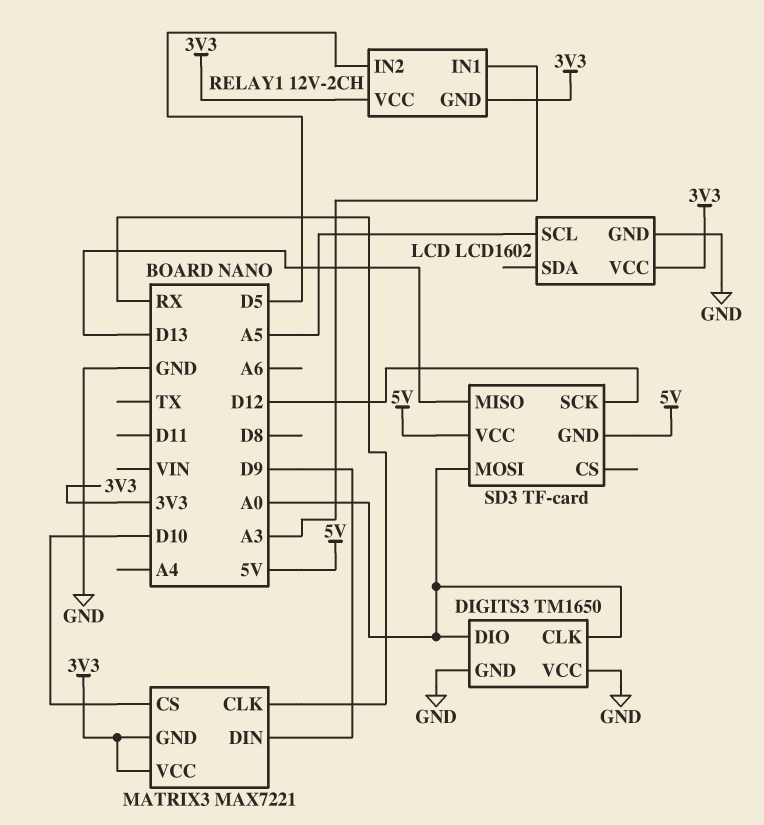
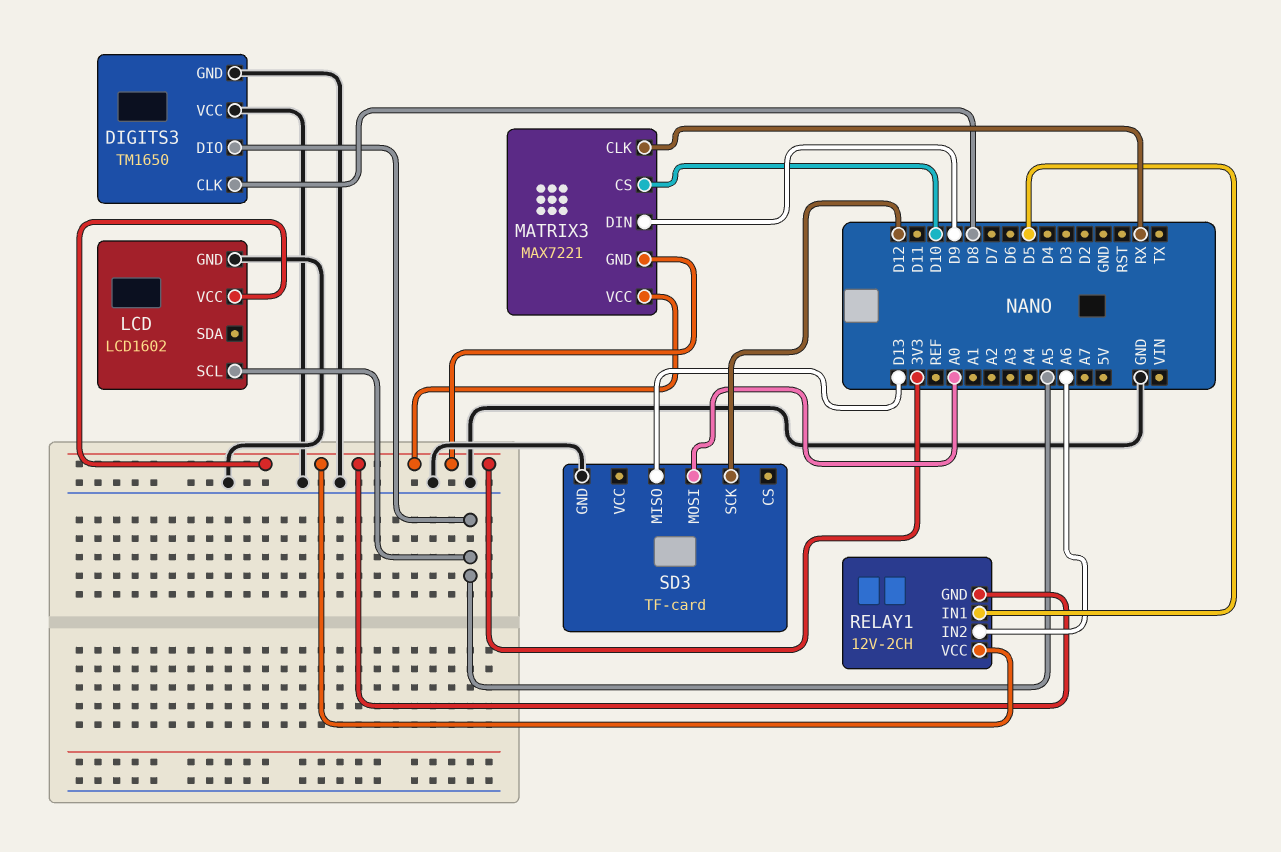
DIGITS3 pin CLK: A0 -> D8
DIGITS3 pin DIO: A0 -> A5
RELAY1 pin IN1: A3 -> D5
RELAY1 pin IN2: D5 -> A6
SD3 pin GND: 5V -> GND
SD3 pin VCC: 5V -> none

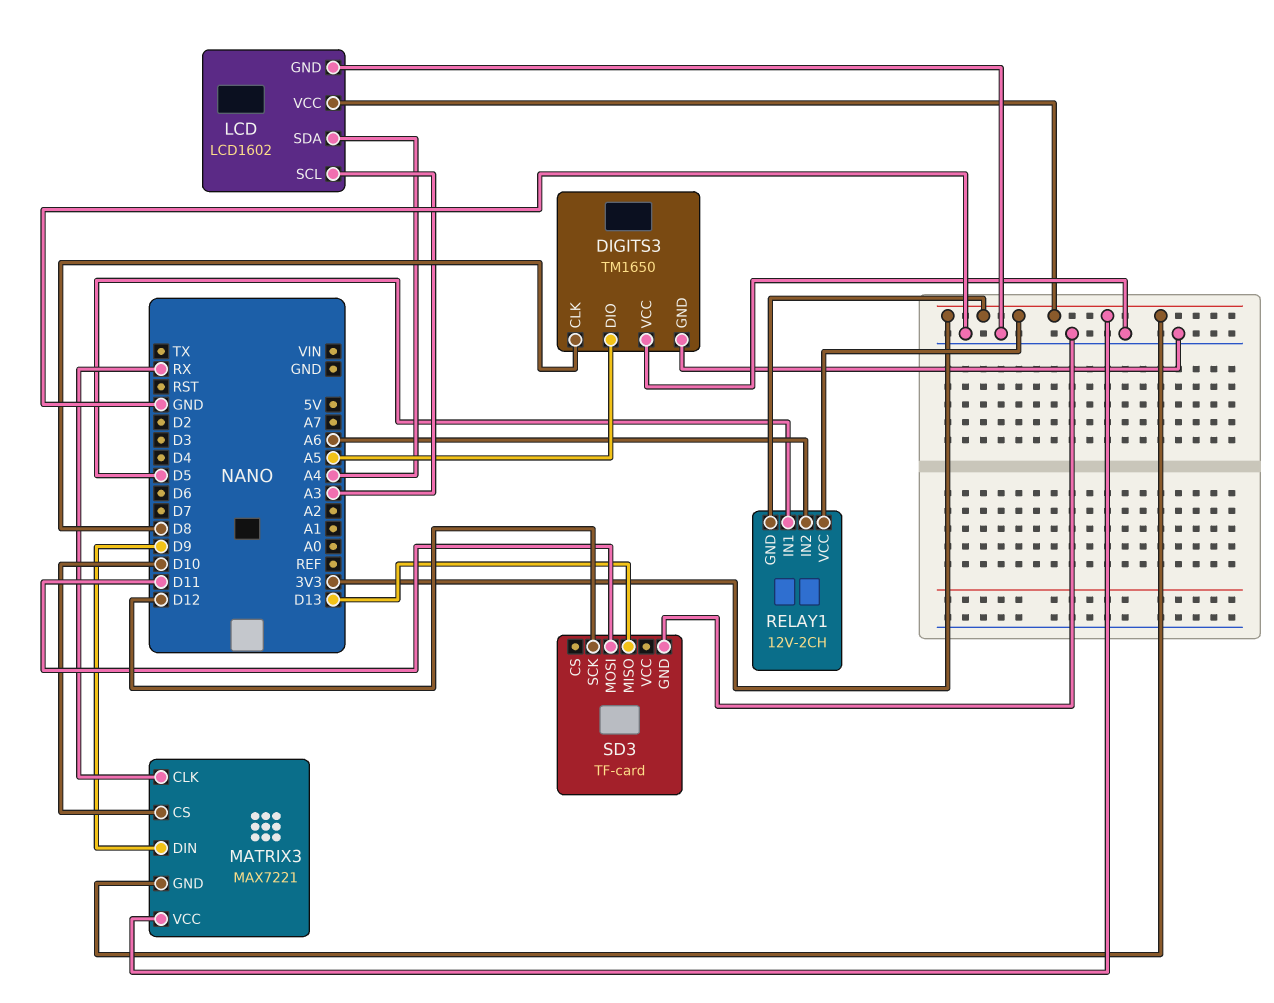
LCD pin SCL: A5 -> A3
LCD pin SDA: none -> A4
SD3 pin MOSI: A0 -> D11

